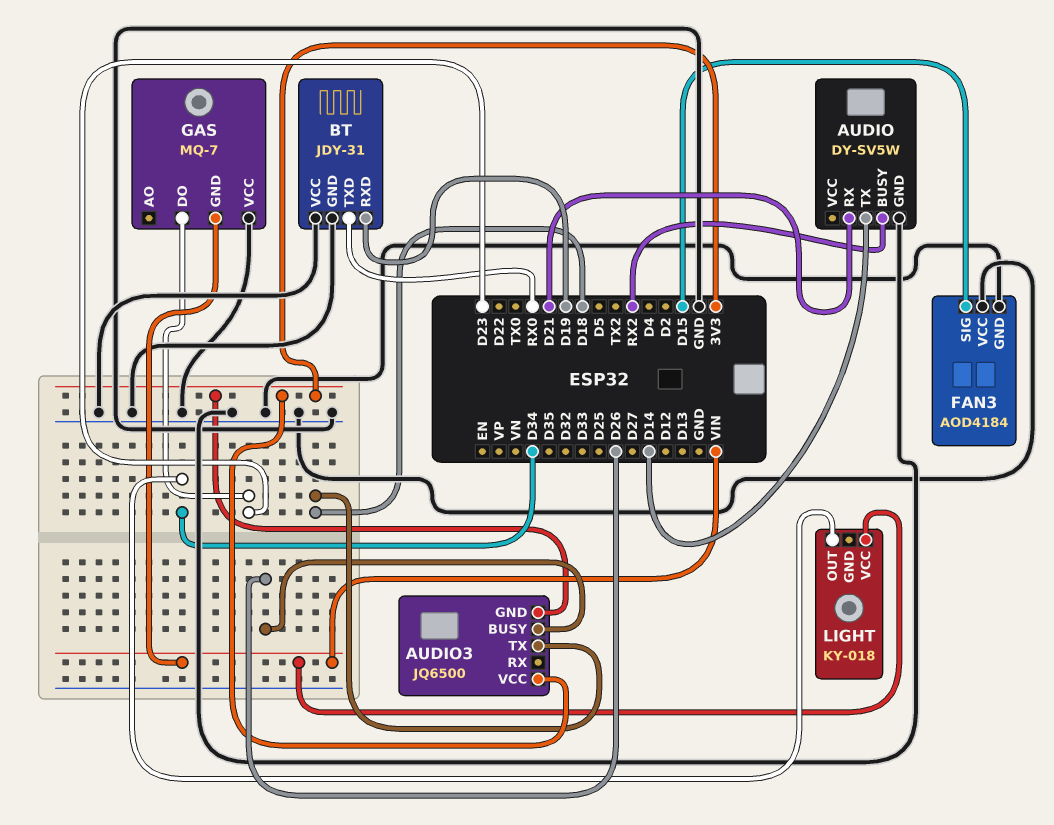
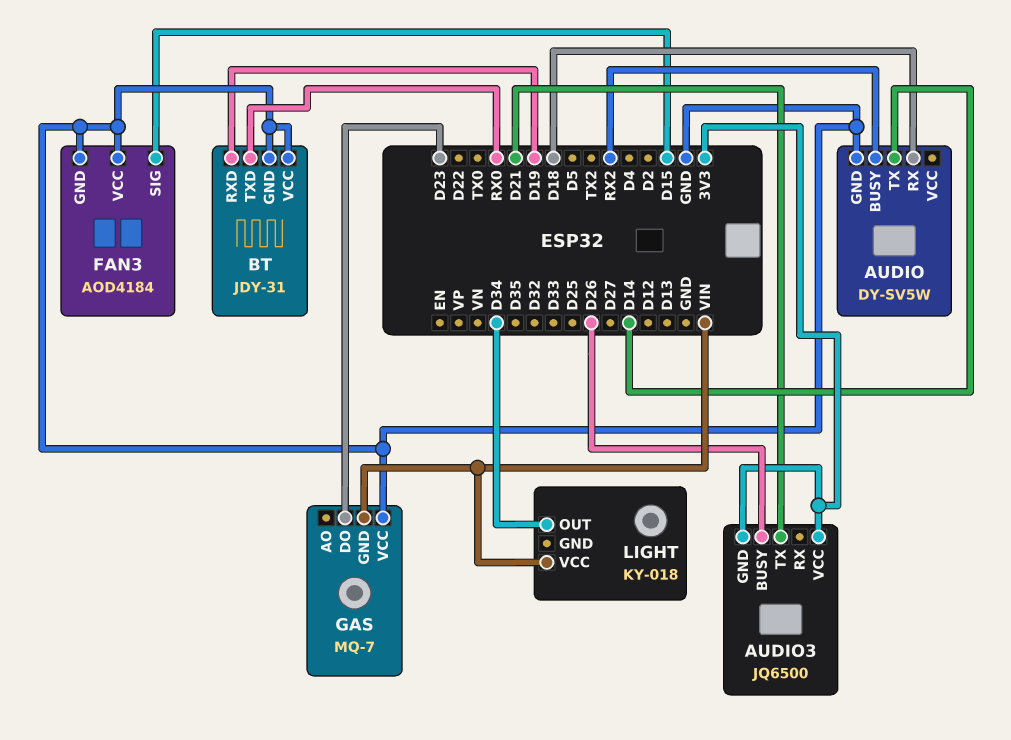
AUDIO pin RX: D21 -> D18
AUDIO3 pin TX: D18 -> D21

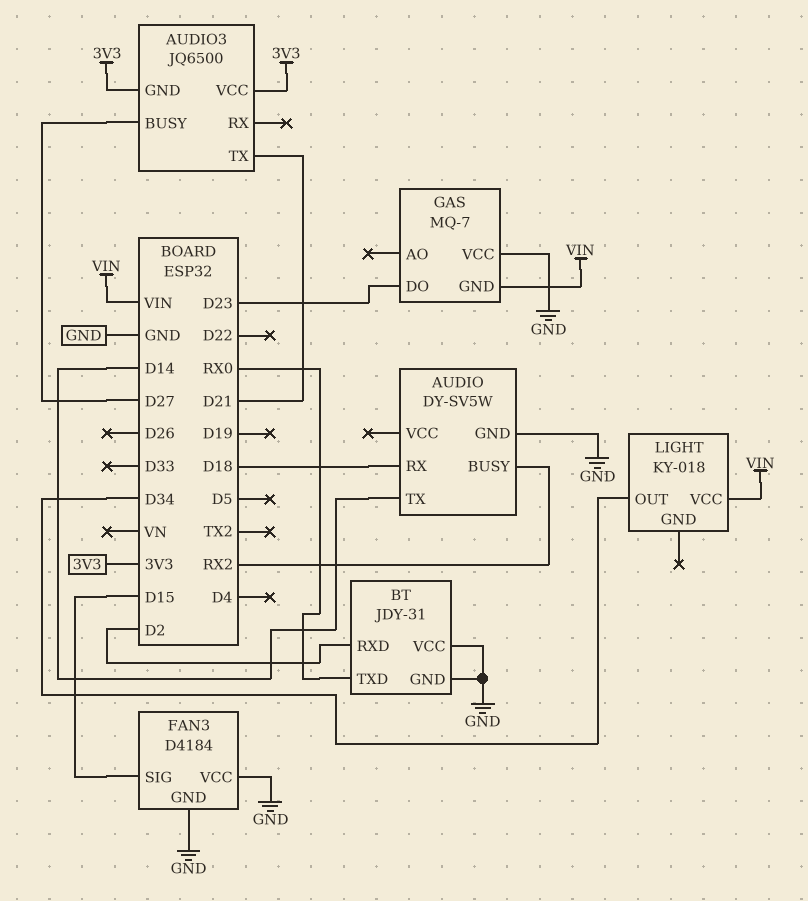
AUDIO3 pin BUSY: D26 -> D27
BT pin RXD: D19 -> D2
FAN3: AOD4184 -> D4184

